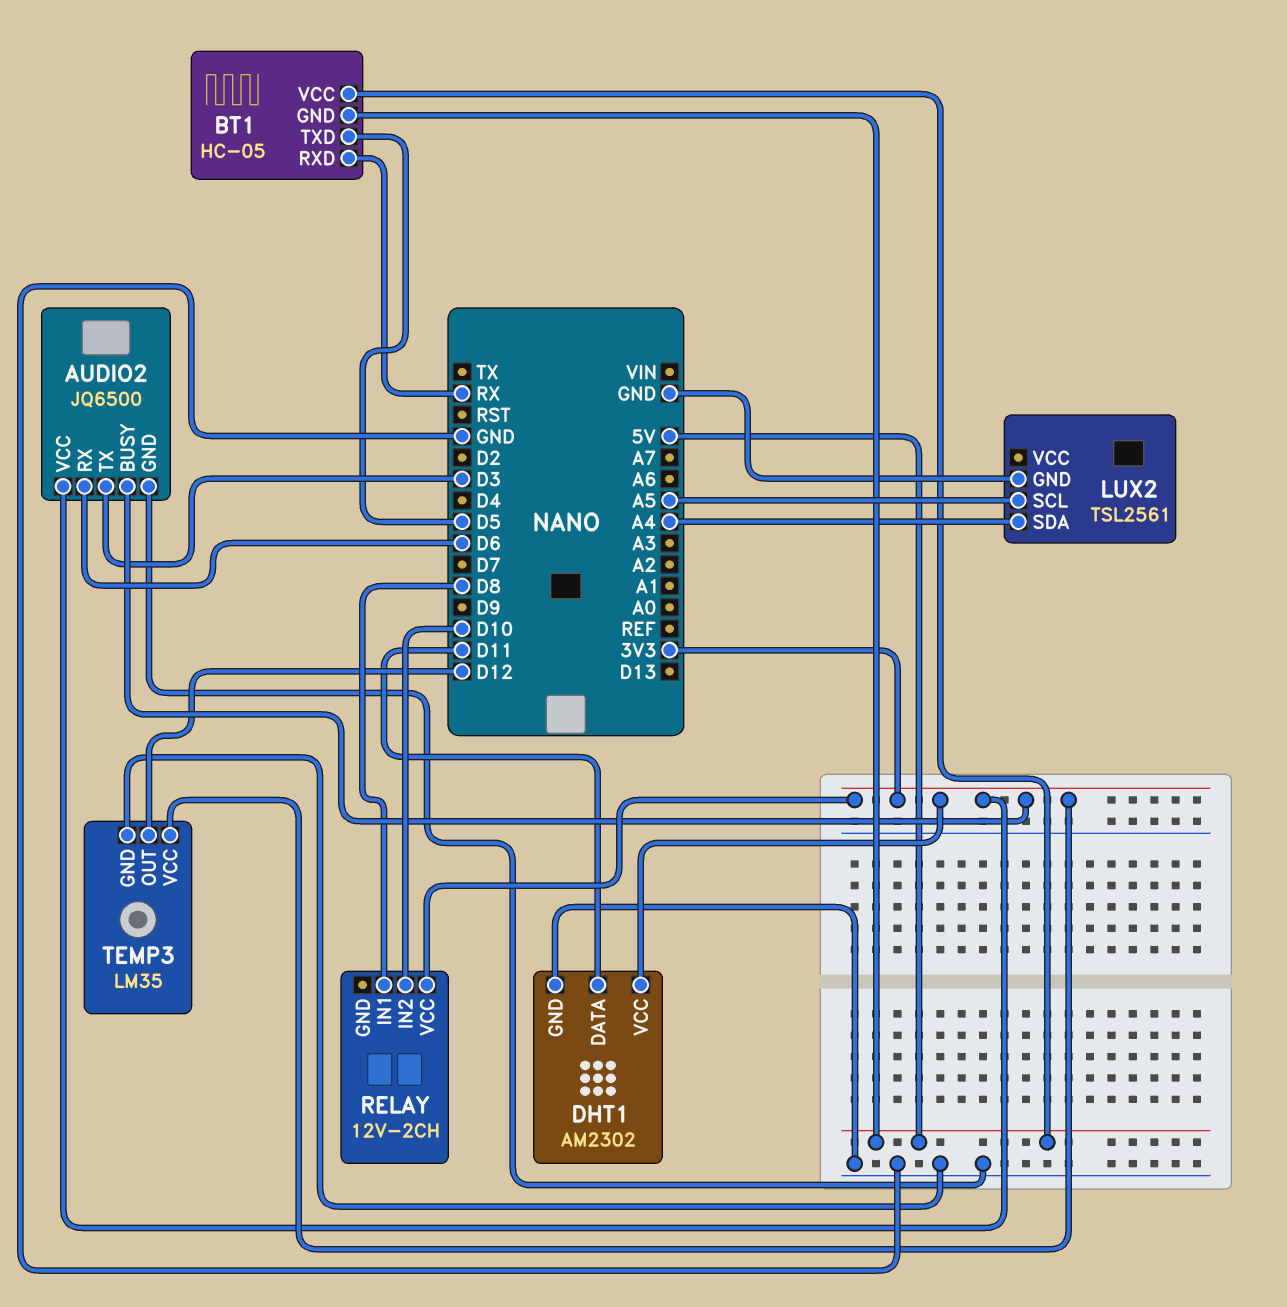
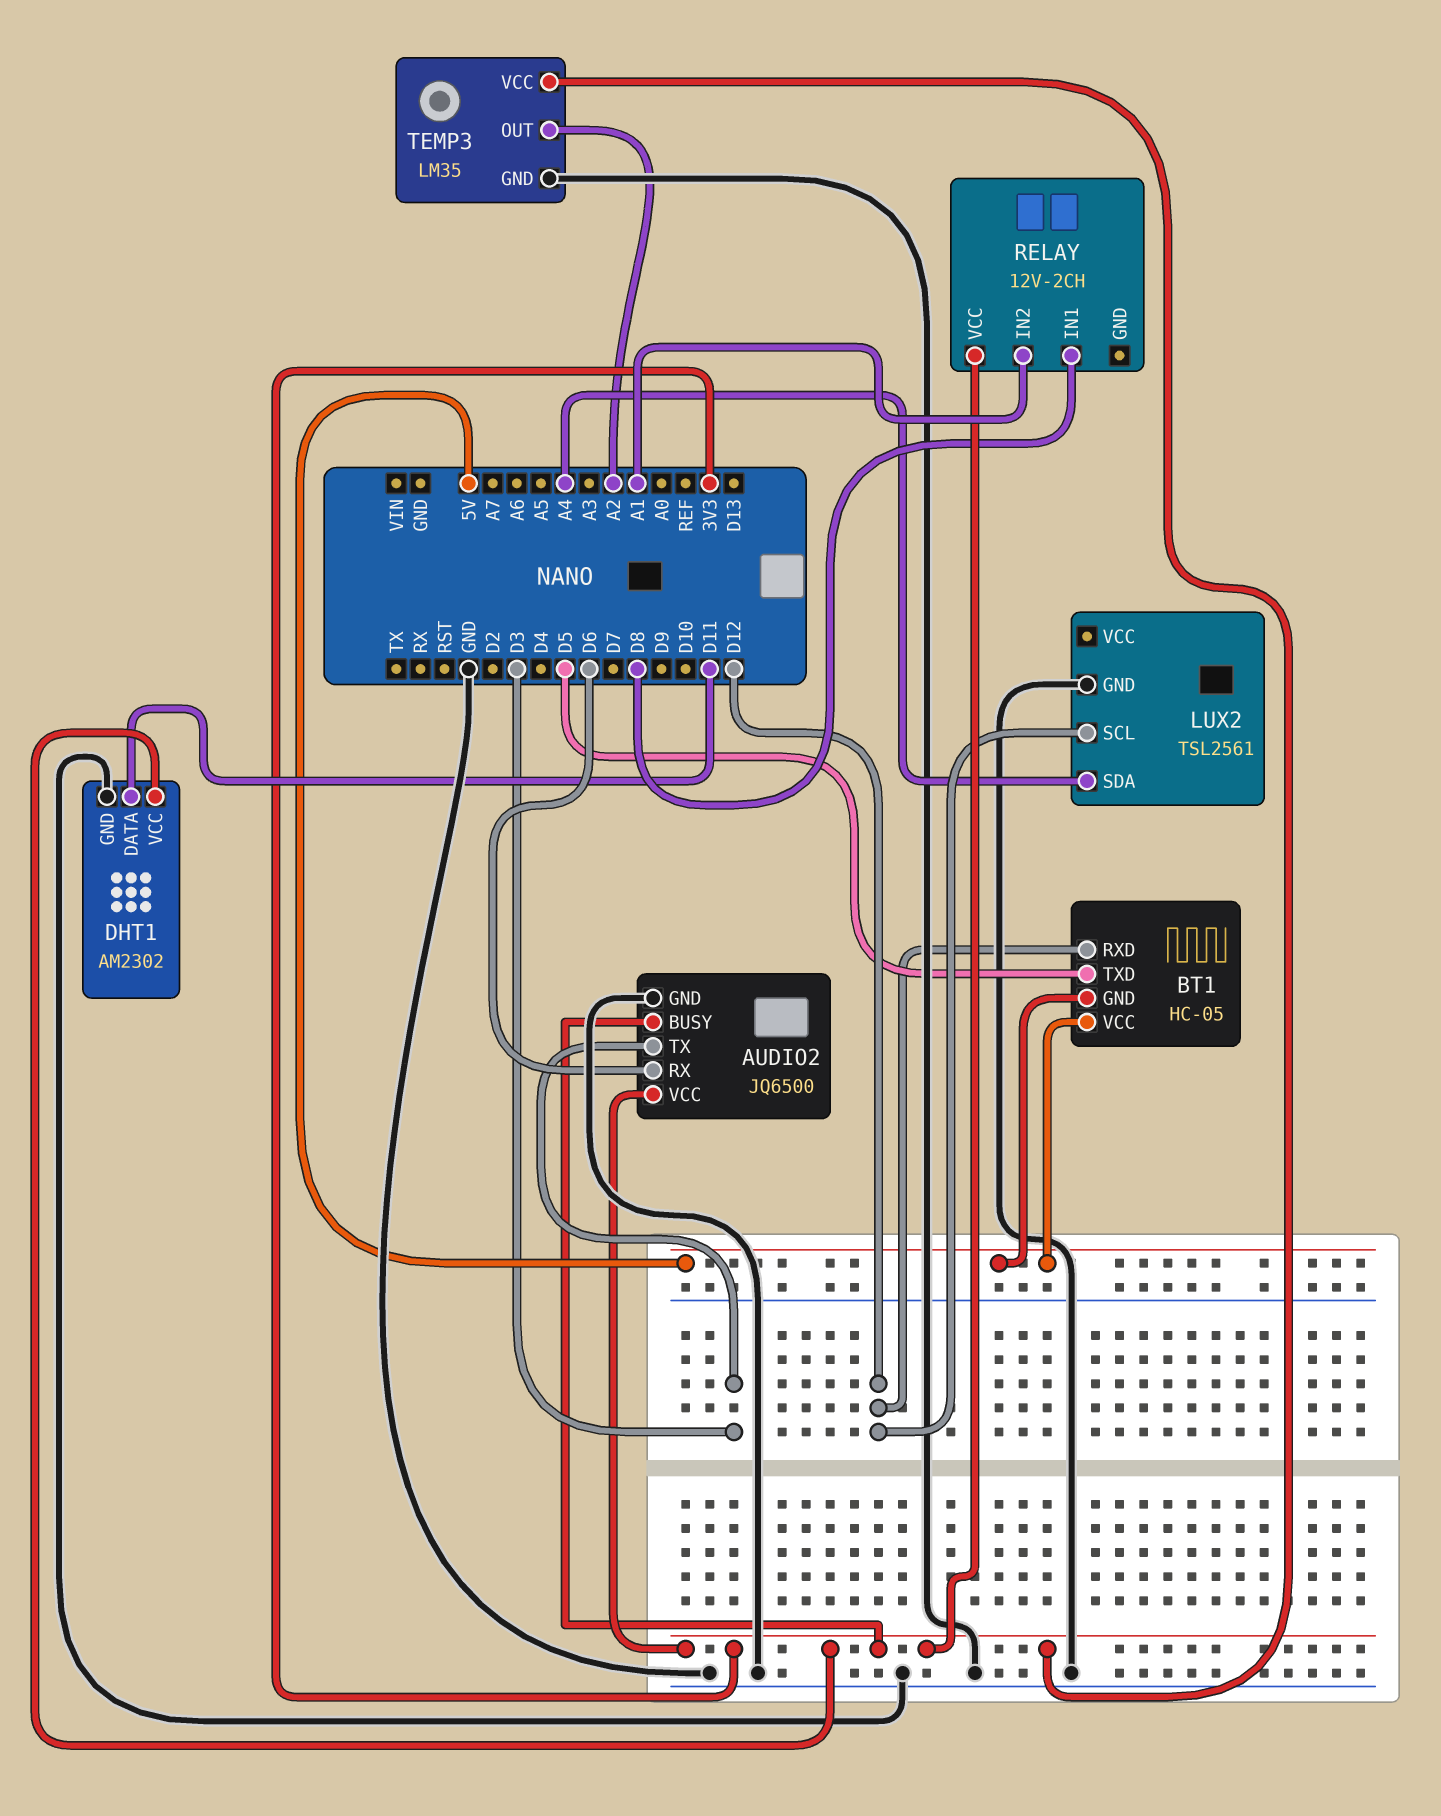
BT1 pin RXD: RX -> D12
LUX2 pin SCL: A5 -> D12
RELAY pin IN2: D10 -> A1
TEMP3 pin OUT: D12 -> A2

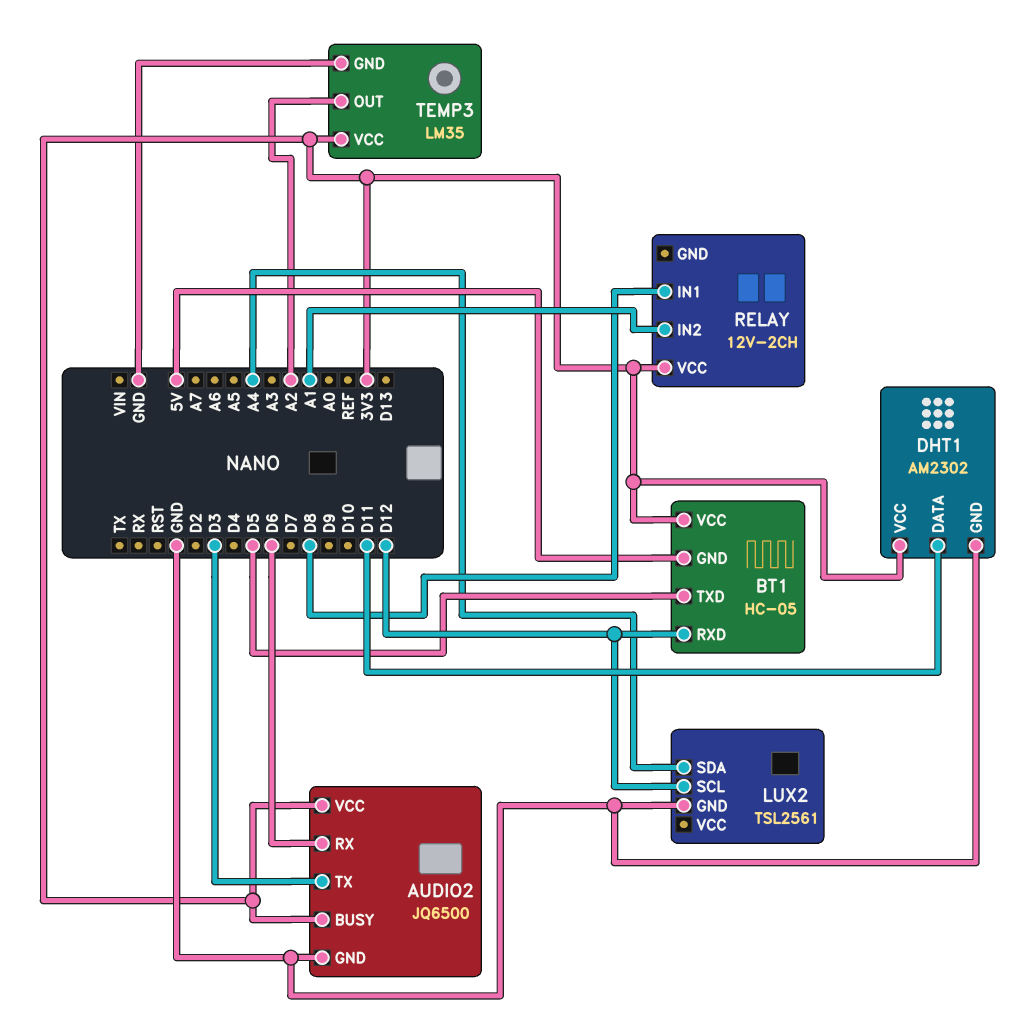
BT1 pin VCC: 5V -> 3V3

